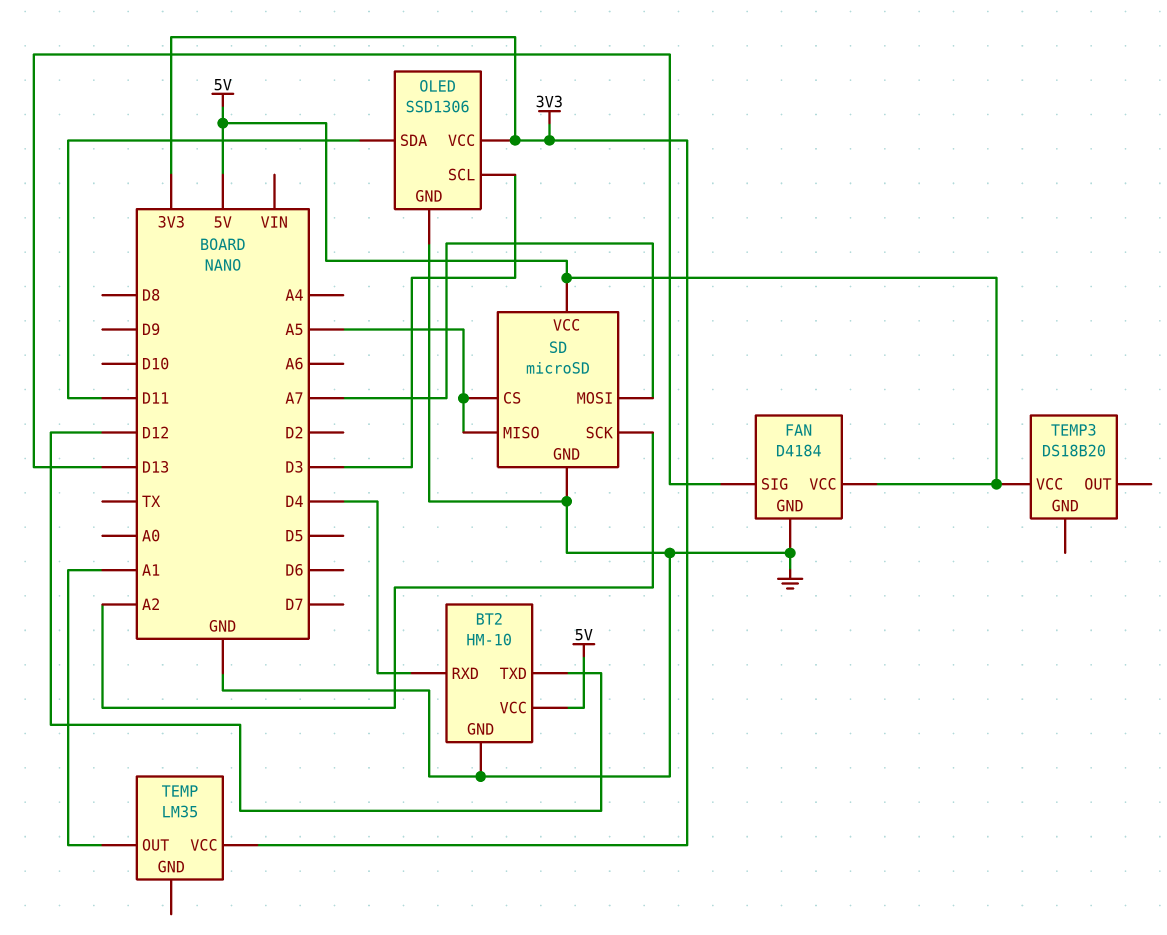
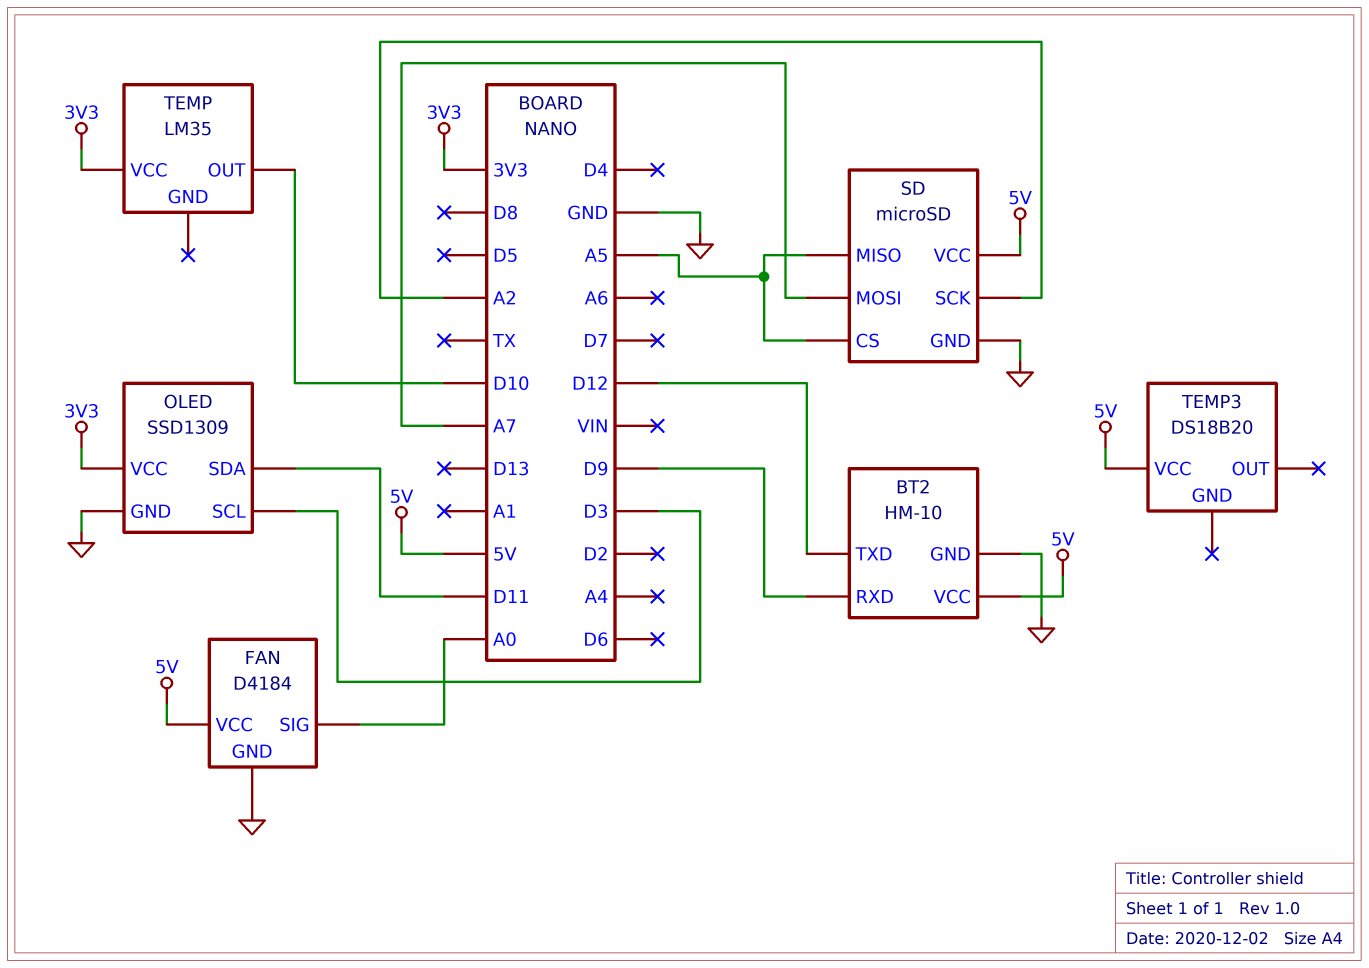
BT2 pin RXD: D4 -> D9
FAN pin SIG: D13 -> A0
OLED: SSD1306 -> SSD1309
TEMP pin OUT: A1 -> D10

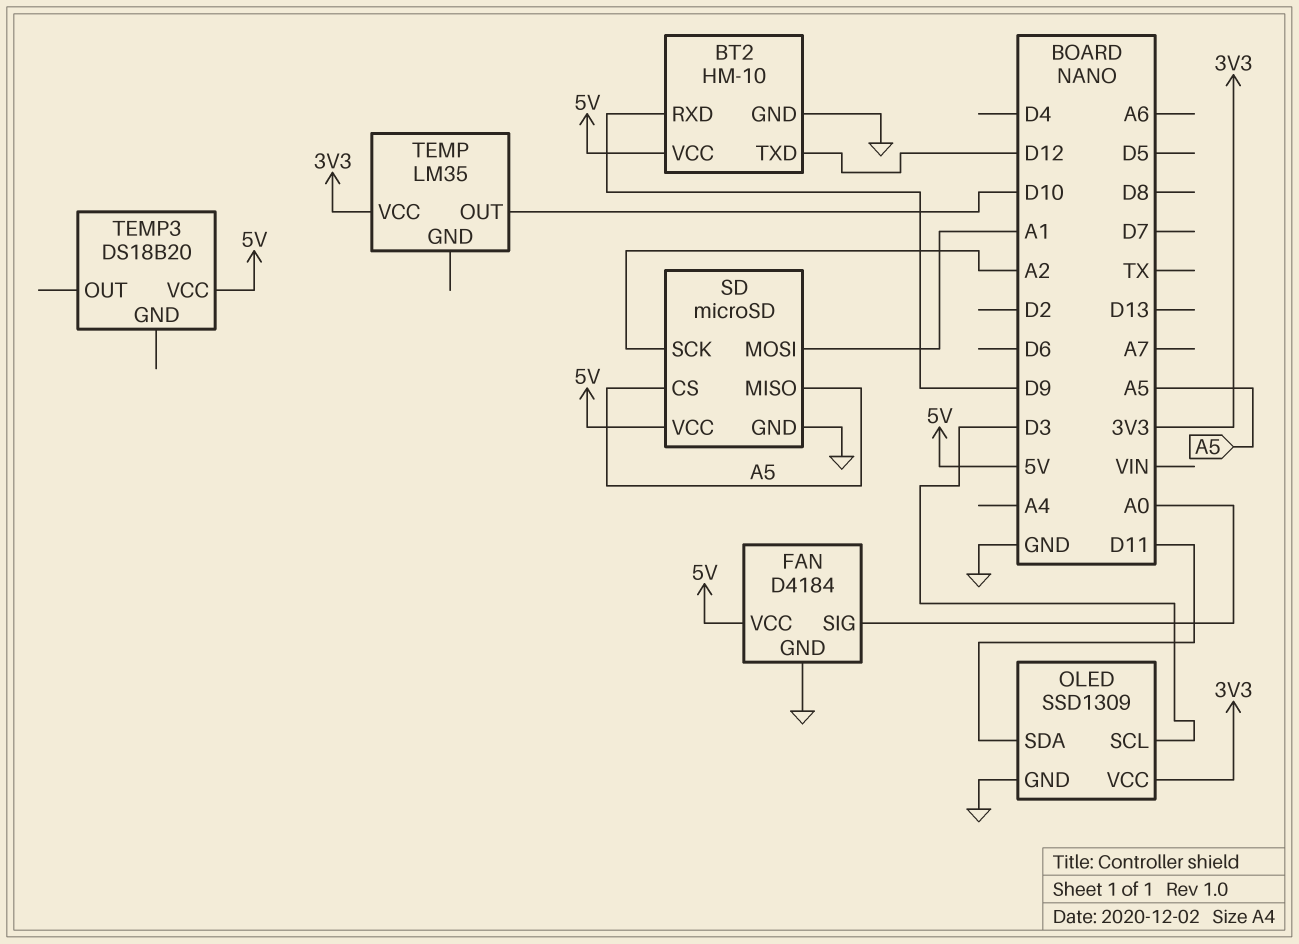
SD pin MOSI: A7 -> A1

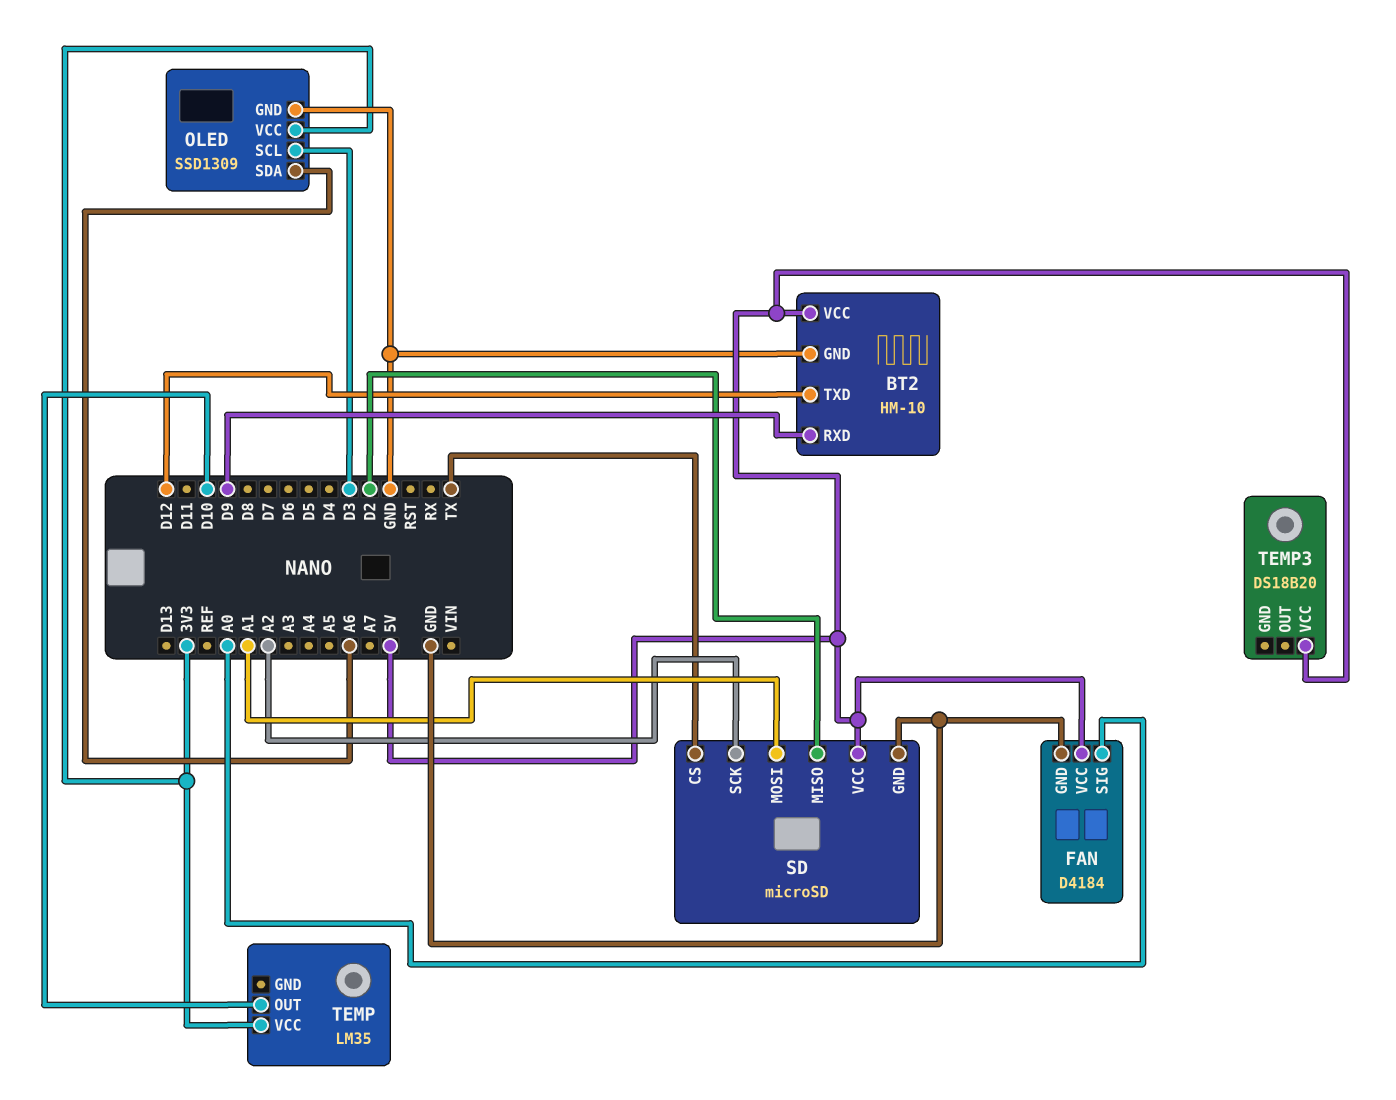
OLED pin SDA: D11 -> A6
SD pin CS: A5 -> TX
SD pin MISO: A5 -> D2

